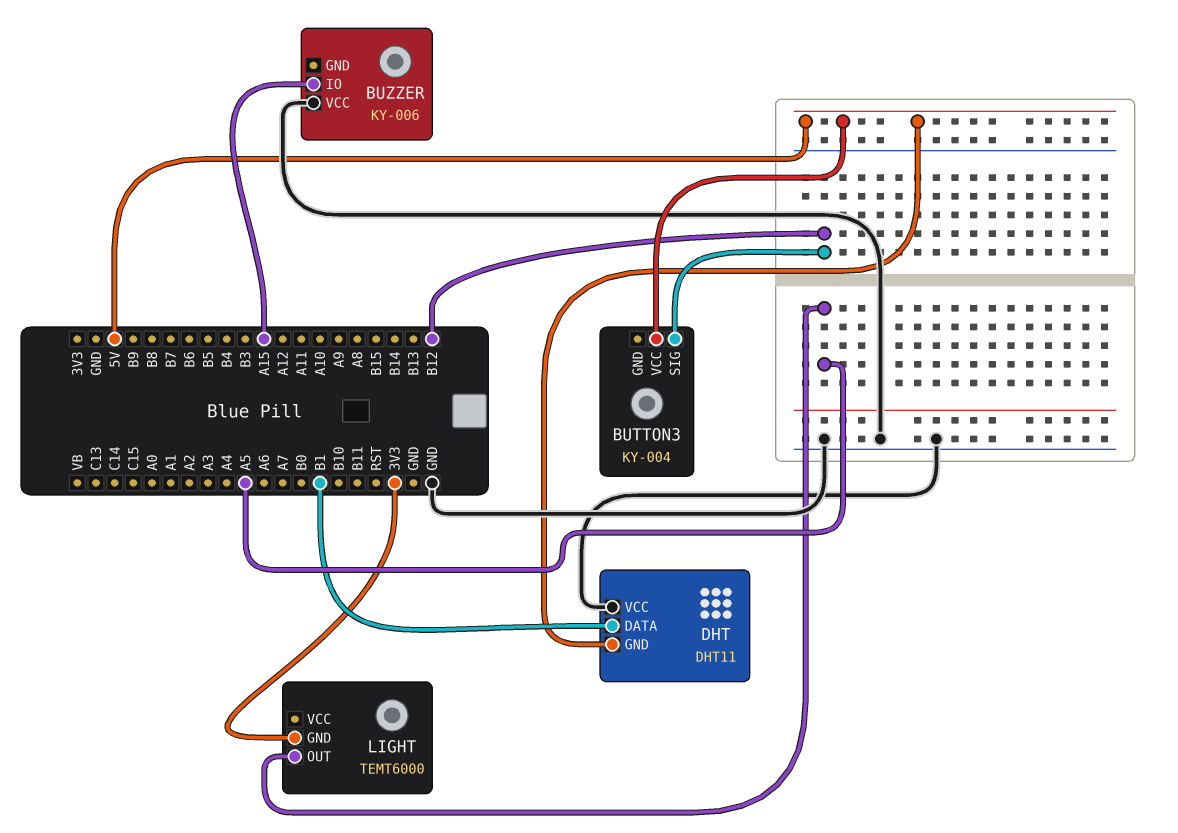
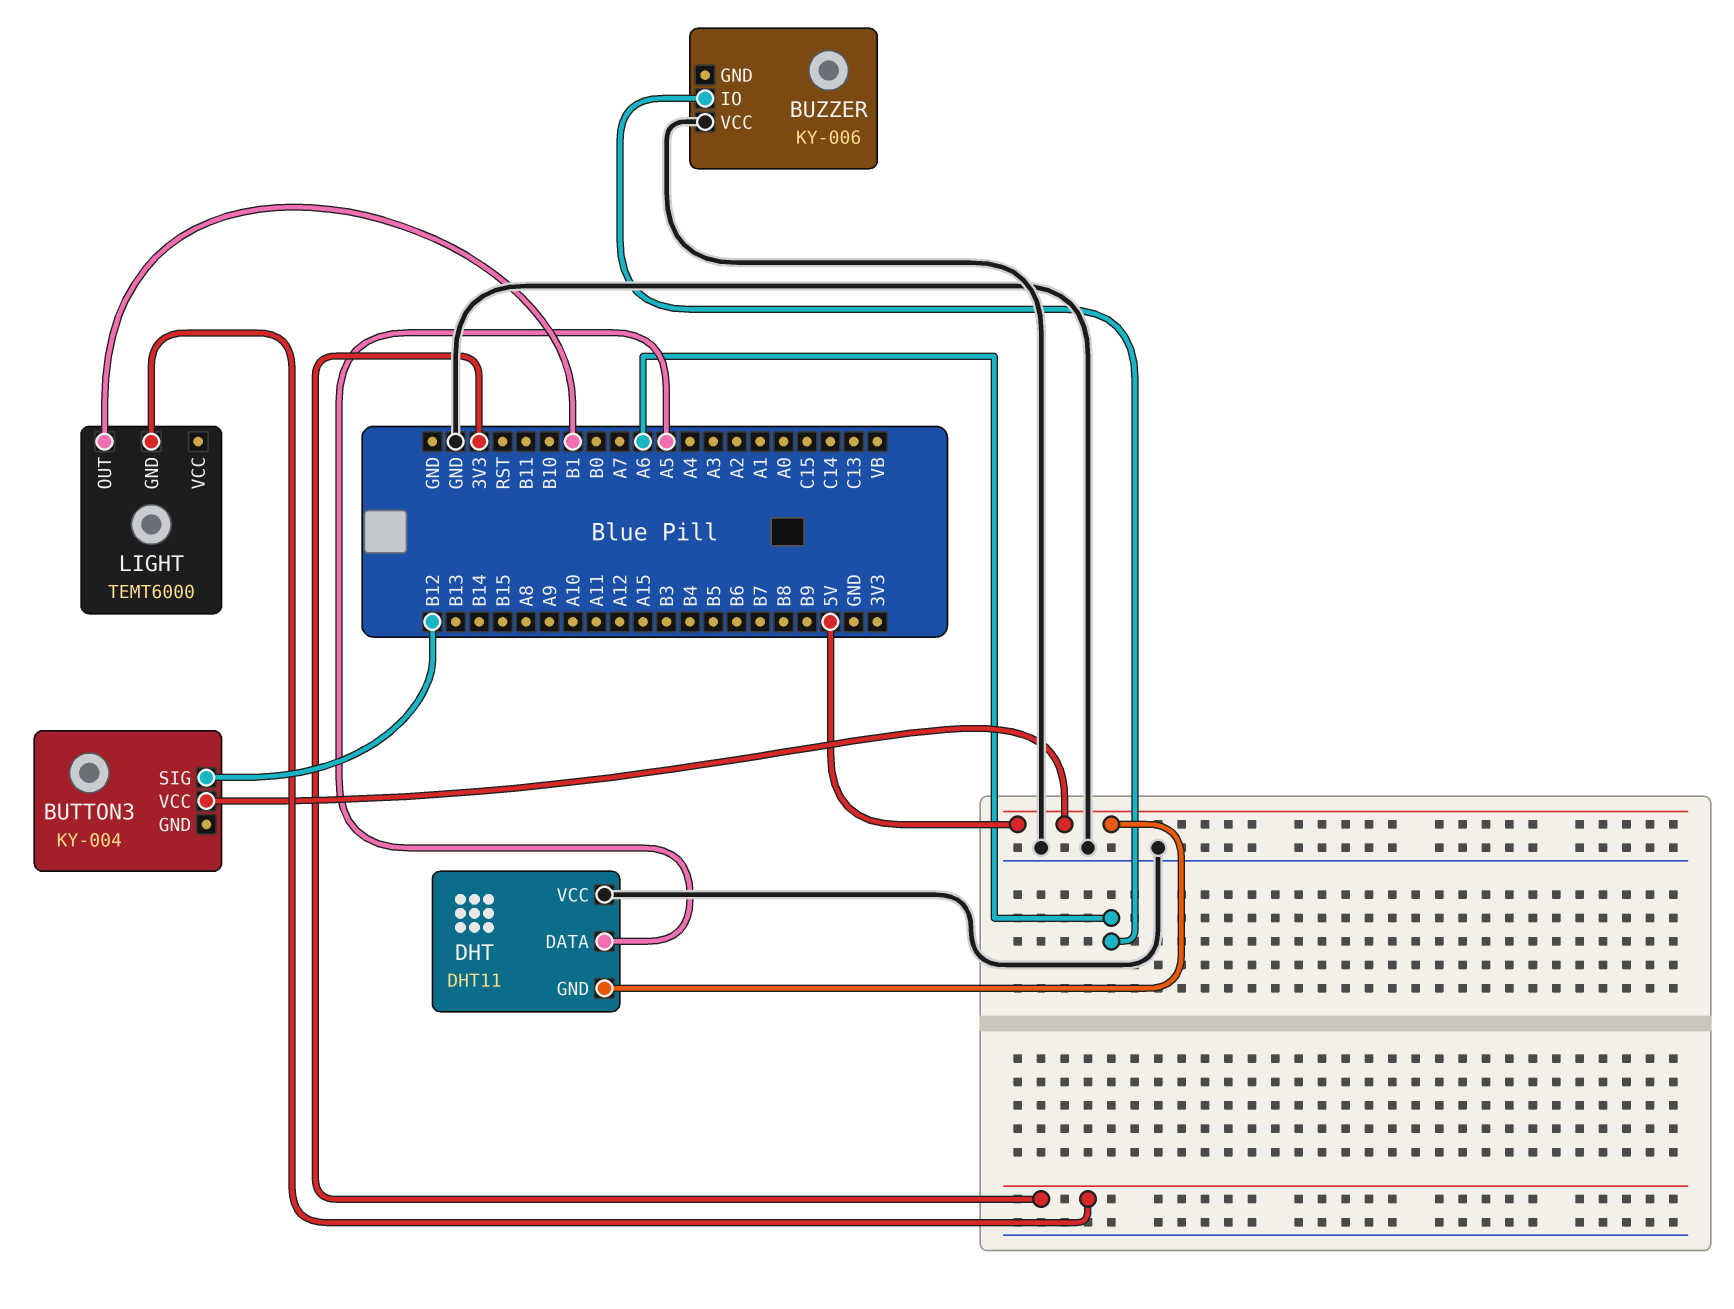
BUZZER pin IO: A15 -> A6
DHT pin DATA: B1 -> A5
LIGHT pin OUT: A5 -> B1

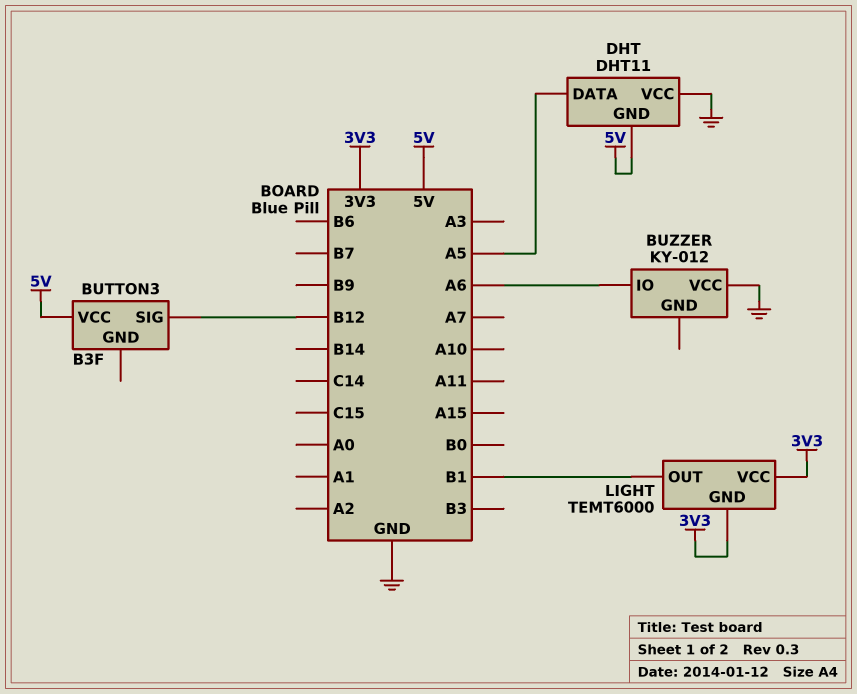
BUTTON3: KY-004 -> B3F
BUZZER: KY-006 -> KY-012
LIGHT pin VCC: none -> 3V3

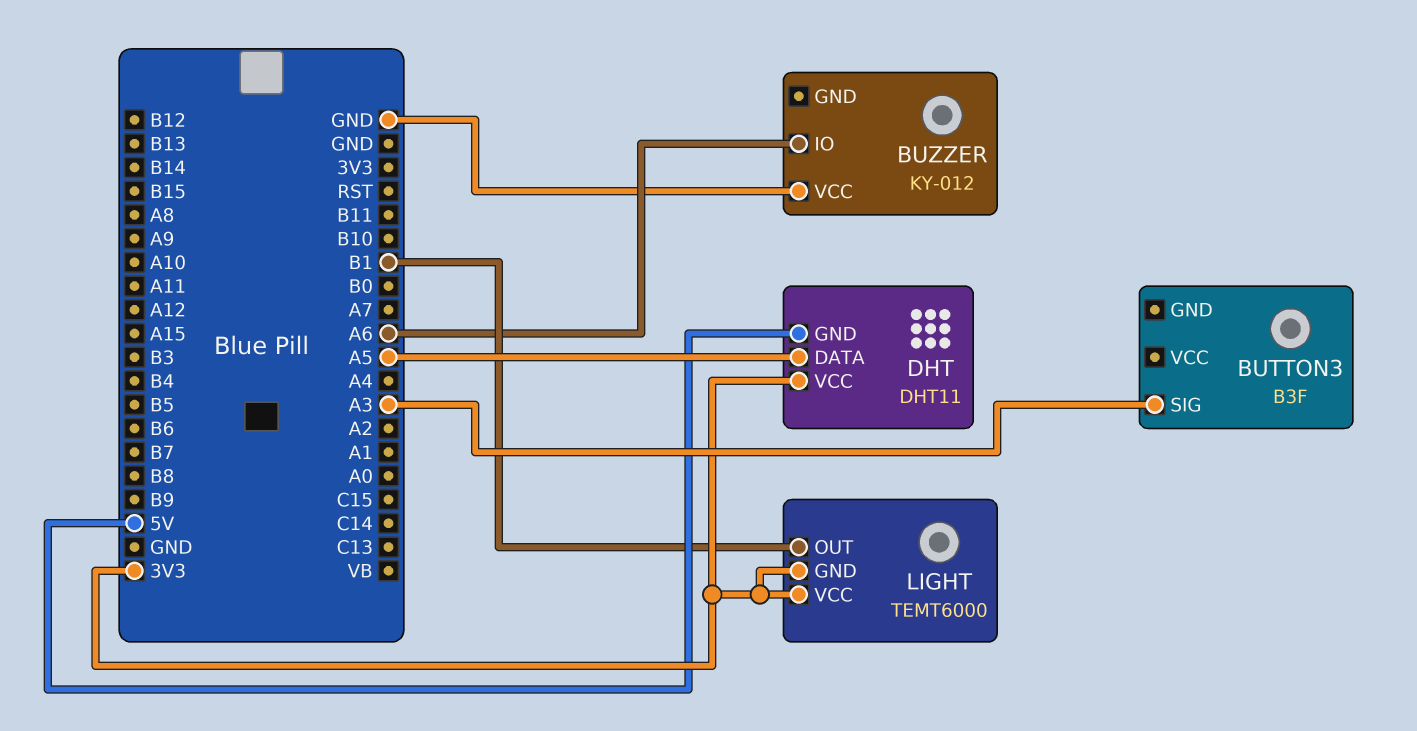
BUTTON3 pin SIG: B12 -> A3
BUTTON3 pin VCC: 5V -> none
DHT pin VCC: GND -> 3V3

